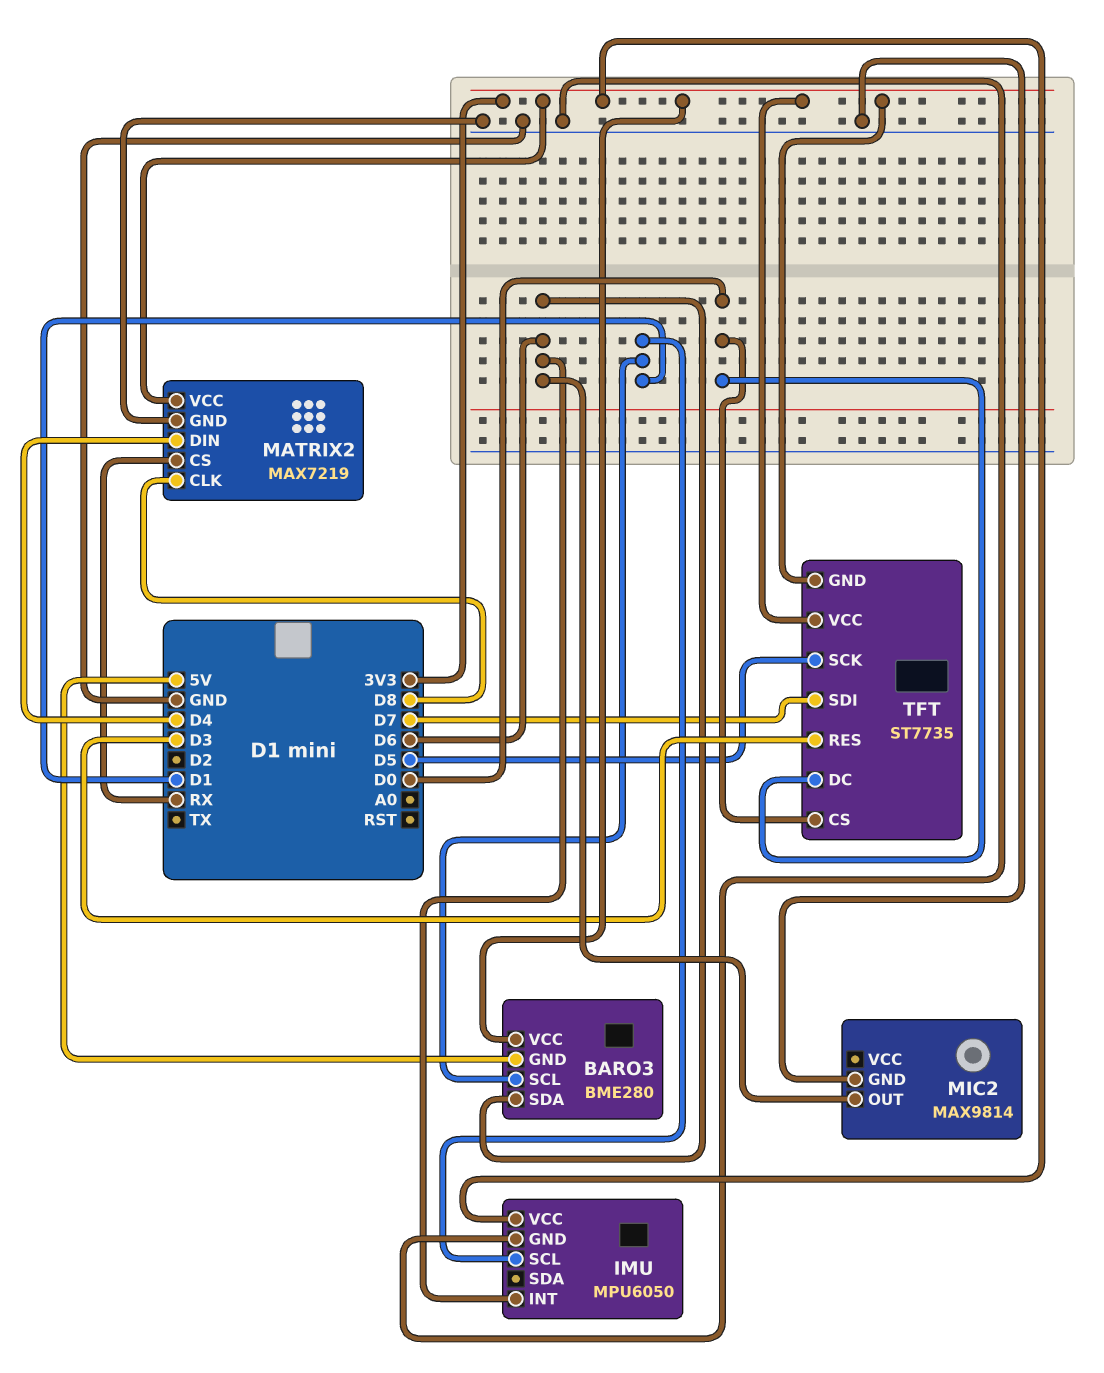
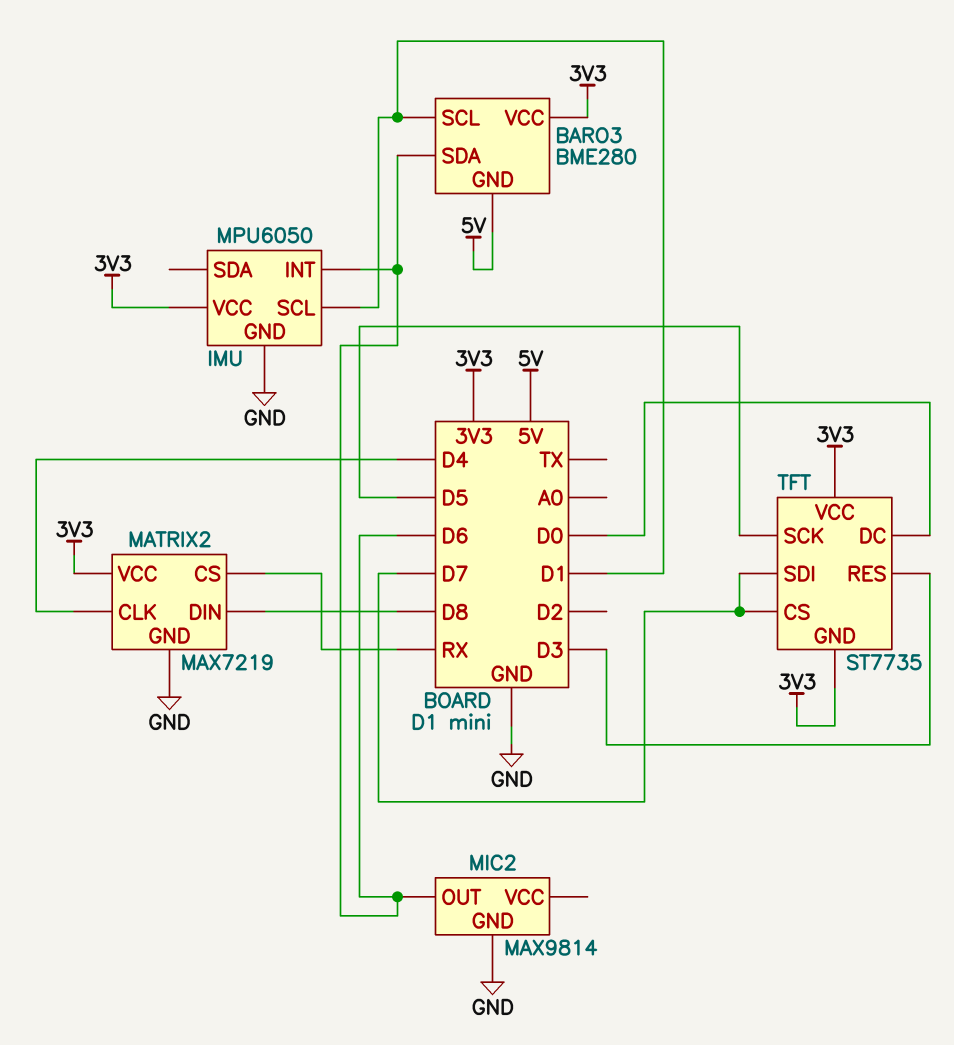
MATRIX2 pin CLK: D8 -> D4
MATRIX2 pin DIN: D4 -> D8
TFT pin CS: D0 -> D7

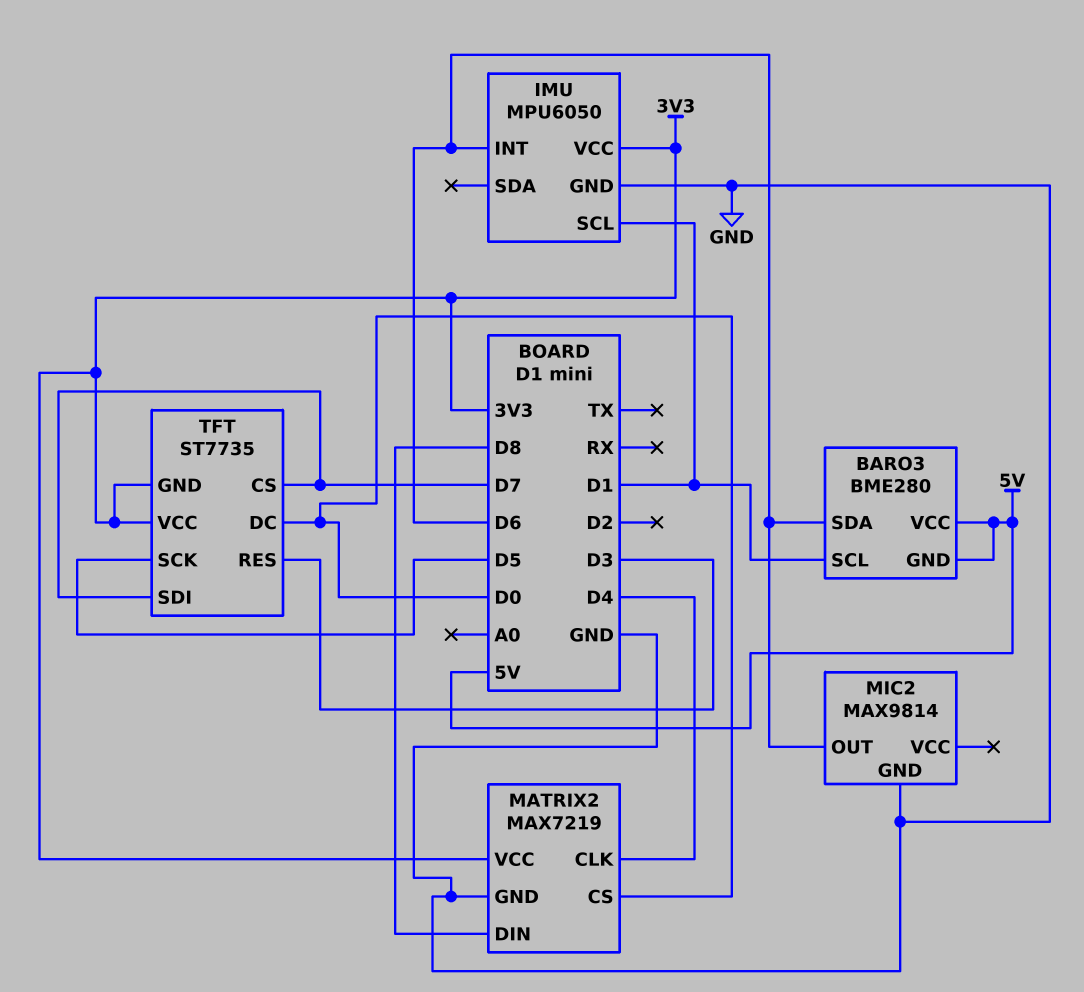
BARO3 pin VCC: 3V3 -> 5V
MATRIX2 pin CS: RX -> D0

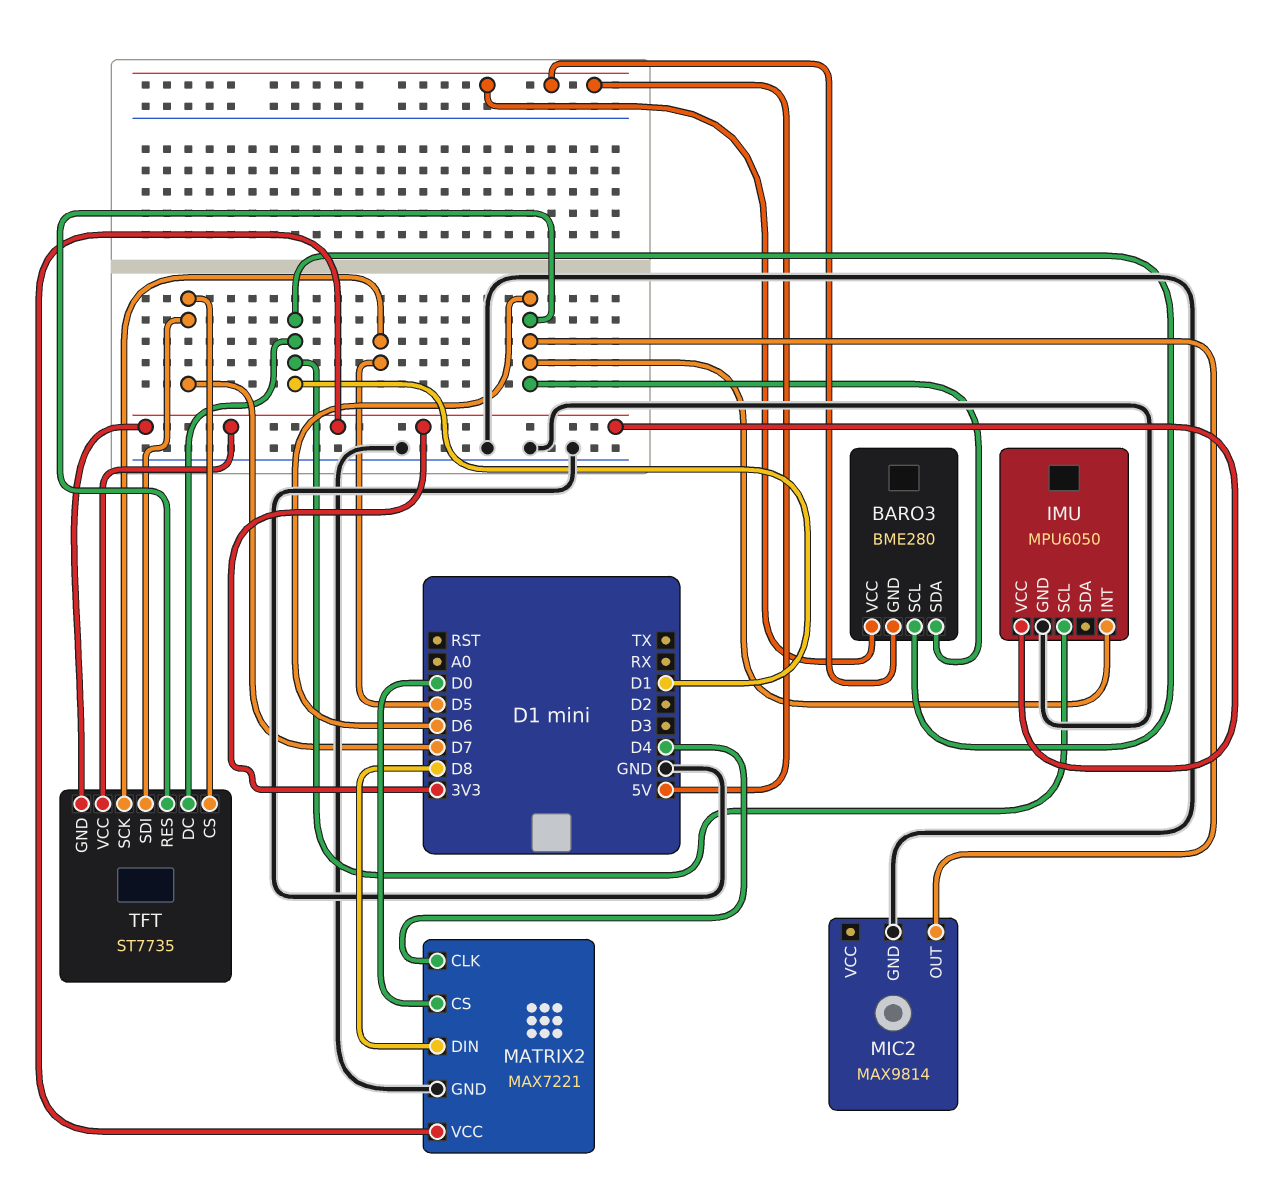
MATRIX2: MAX7219 -> MAX7221
TFT pin DC: D0 -> D1
TFT pin RES: D3 -> D6

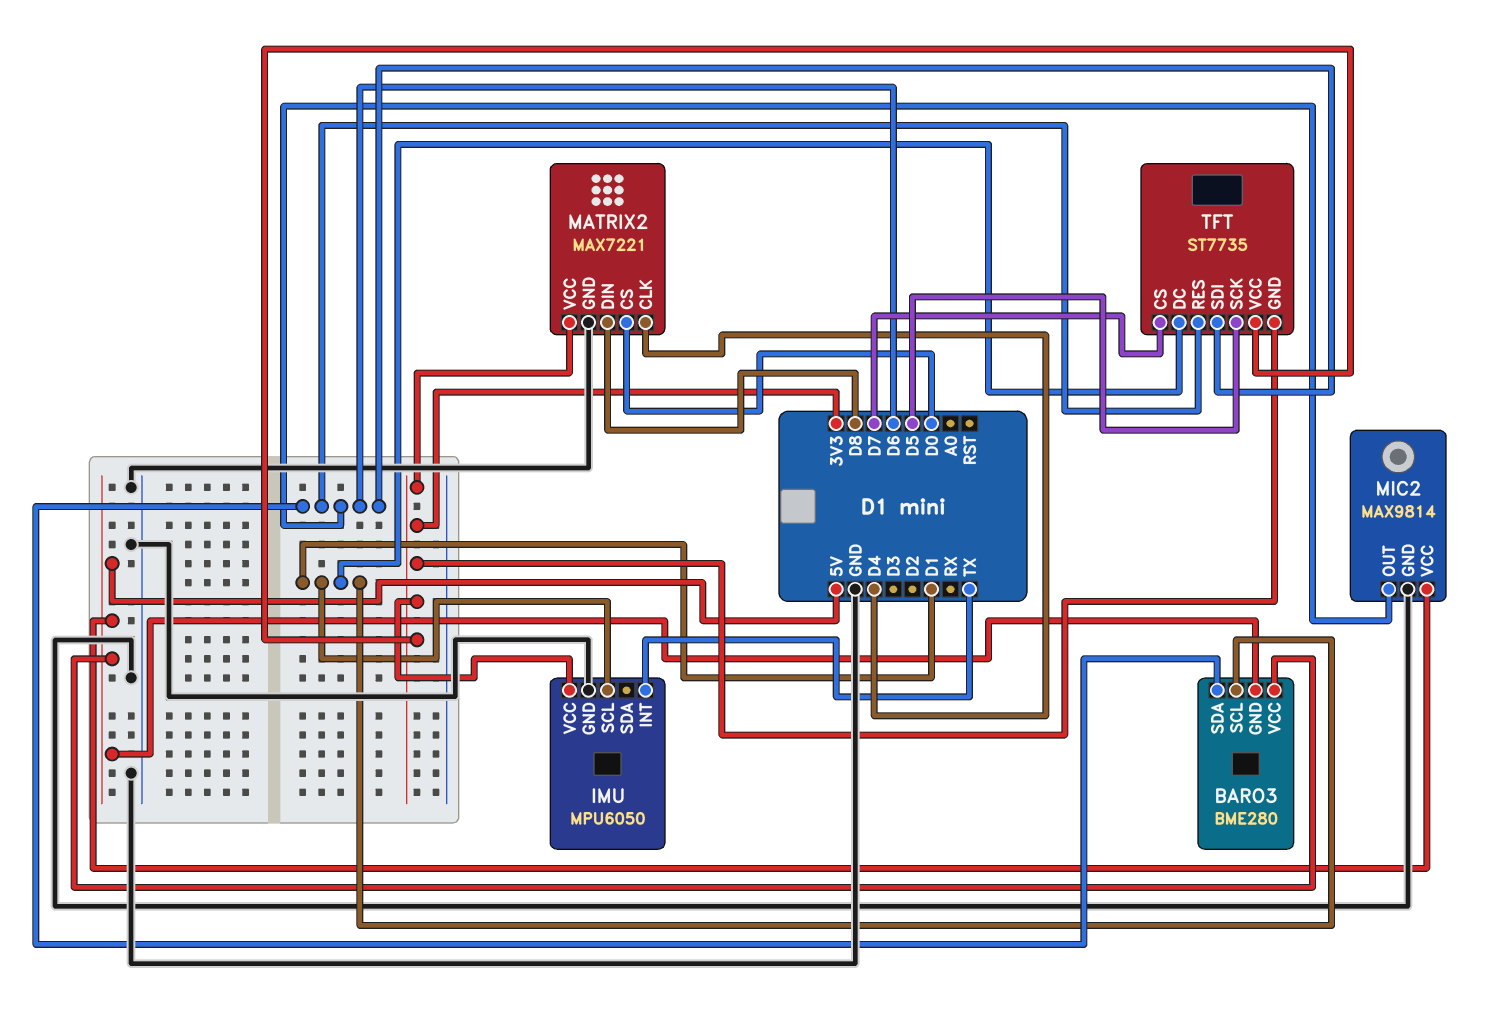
IMU pin INT: D6 -> TX
MIC2 pin VCC: none -> 5V
TFT pin SDI: D7 -> D6

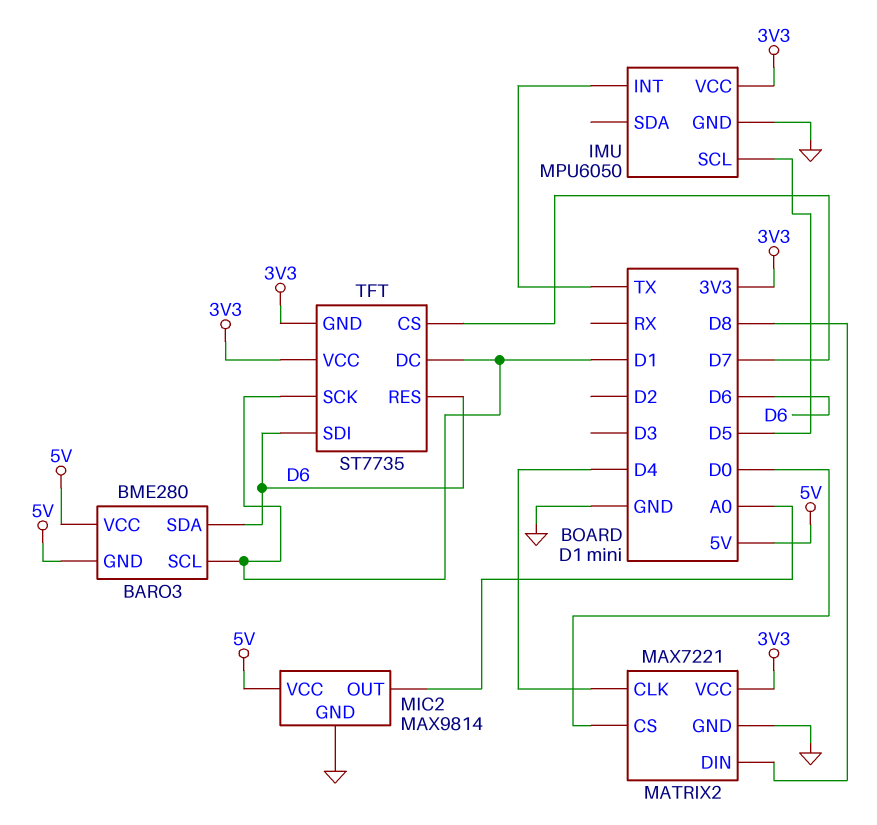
IMU pin SCL: D1 -> D5
MIC2 pin OUT: D6 -> A0
TFT pin SCK: D5 -> D1

